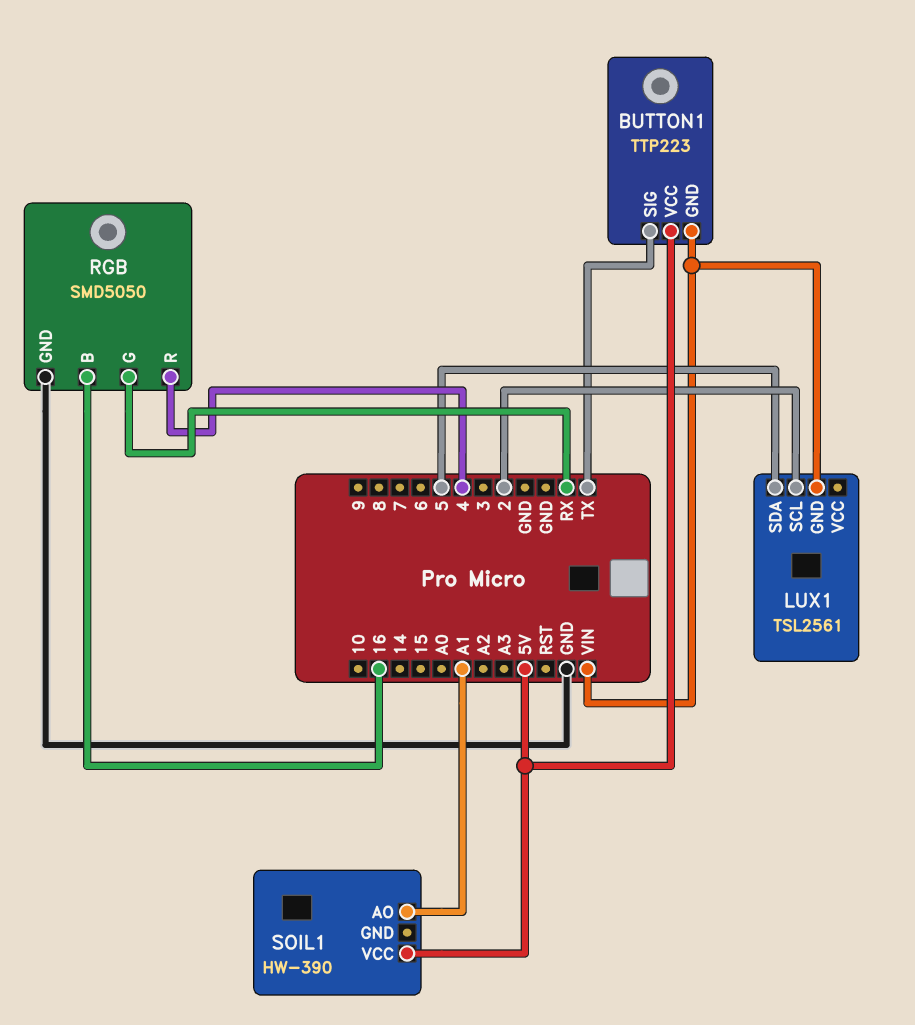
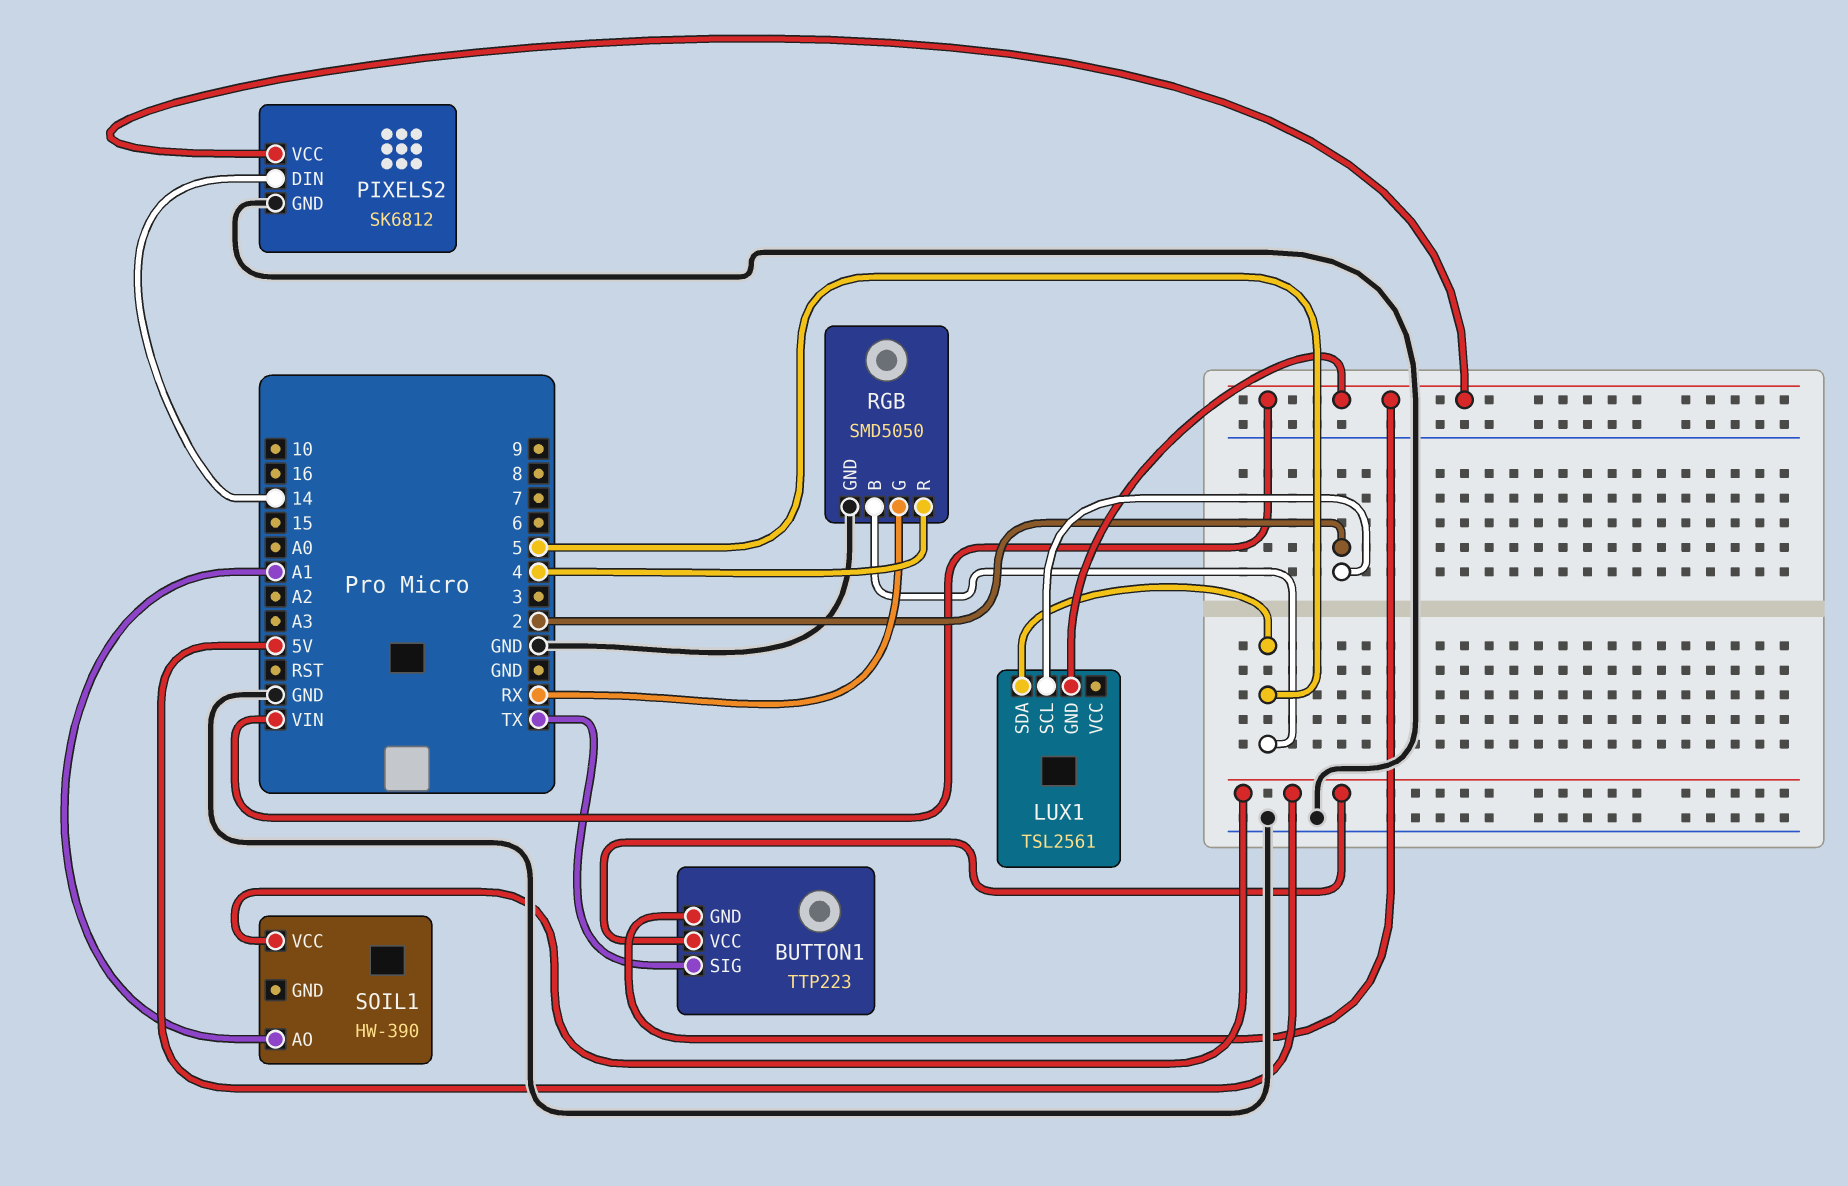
PIXELS2: none -> SK6812
PIXELS2 pin DIN: none -> 14
PIXELS2 pin GND: none -> GND
PIXELS2 pin VCC: none -> VIN
RGB pin B: 16 -> 5

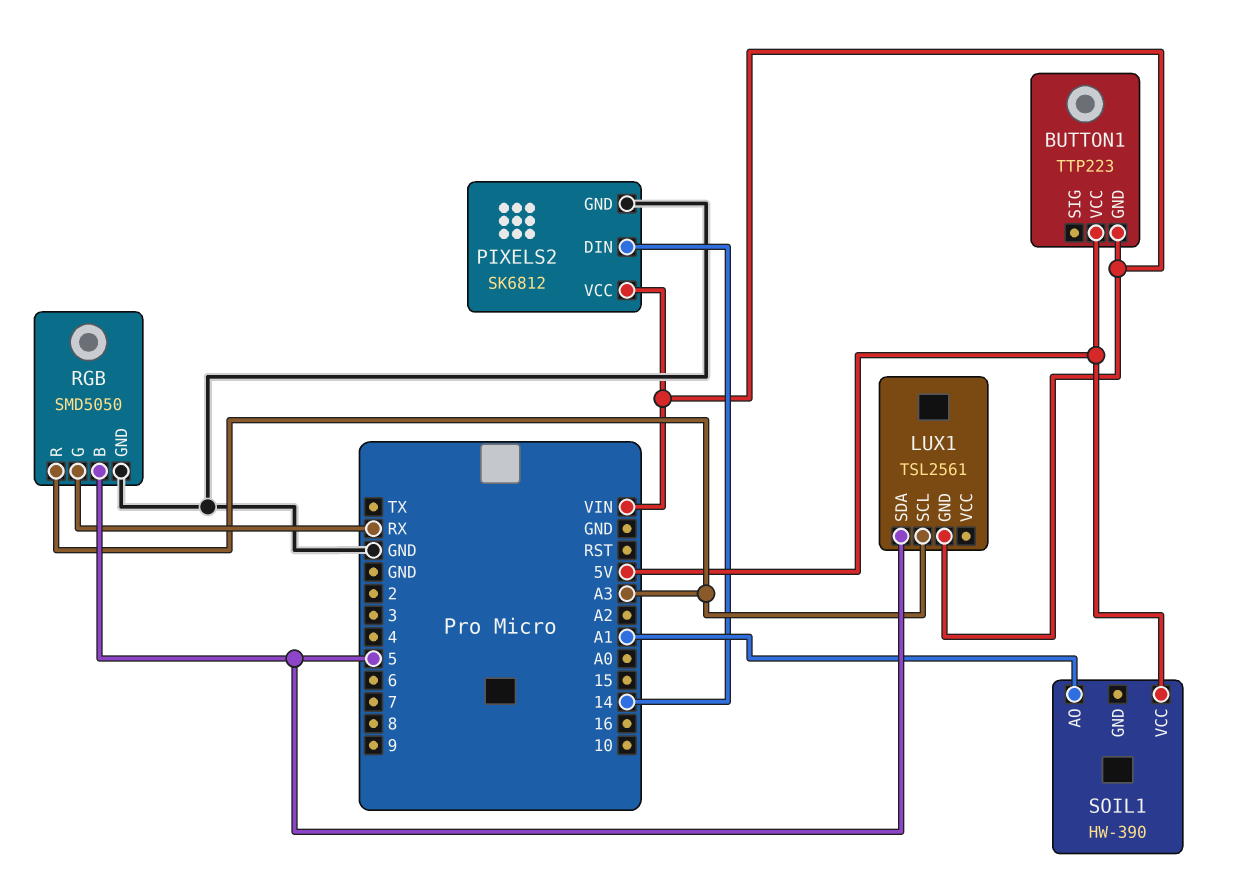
BUTTON1 pin SIG: TX -> none
LUX1 pin SCL: 2 -> A3
RGB pin R: 4 -> A3

